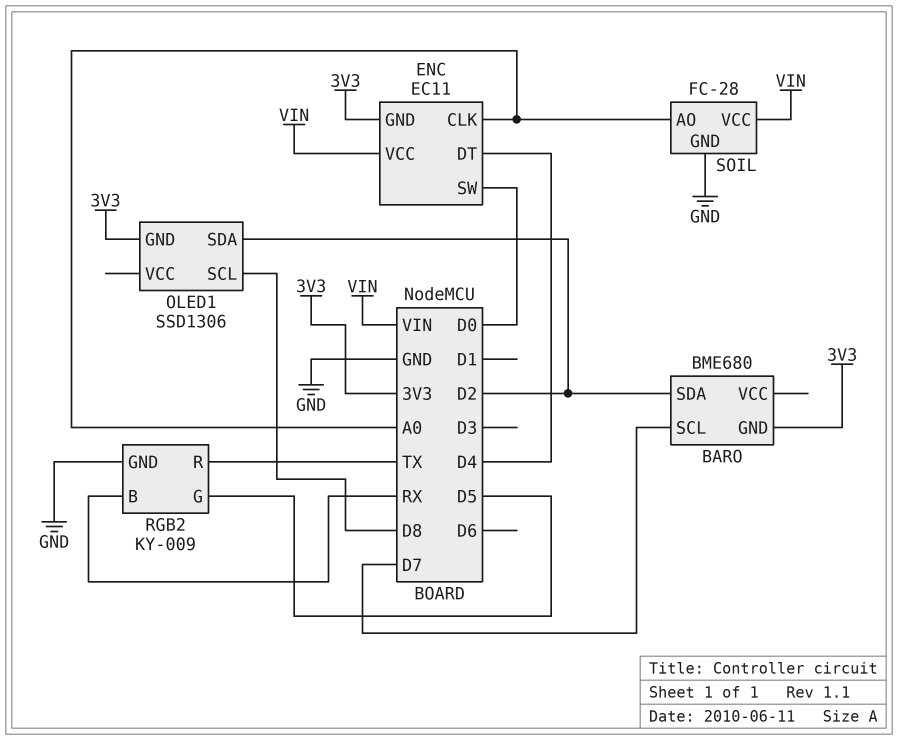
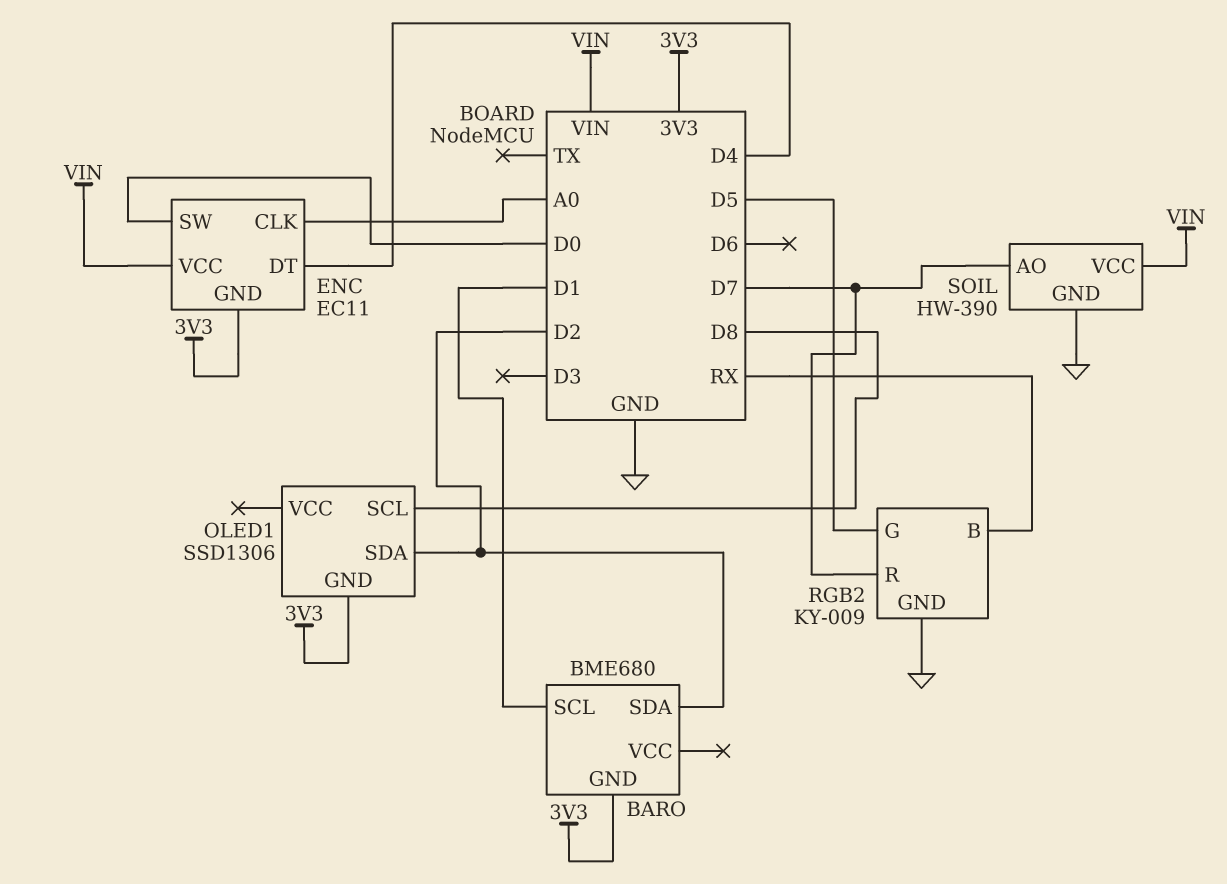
BARO pin SCL: D7 -> D1
RGB2 pin R: TX -> D7
SOIL: FC-28 -> HW-390
SOIL pin AO: A0 -> D7

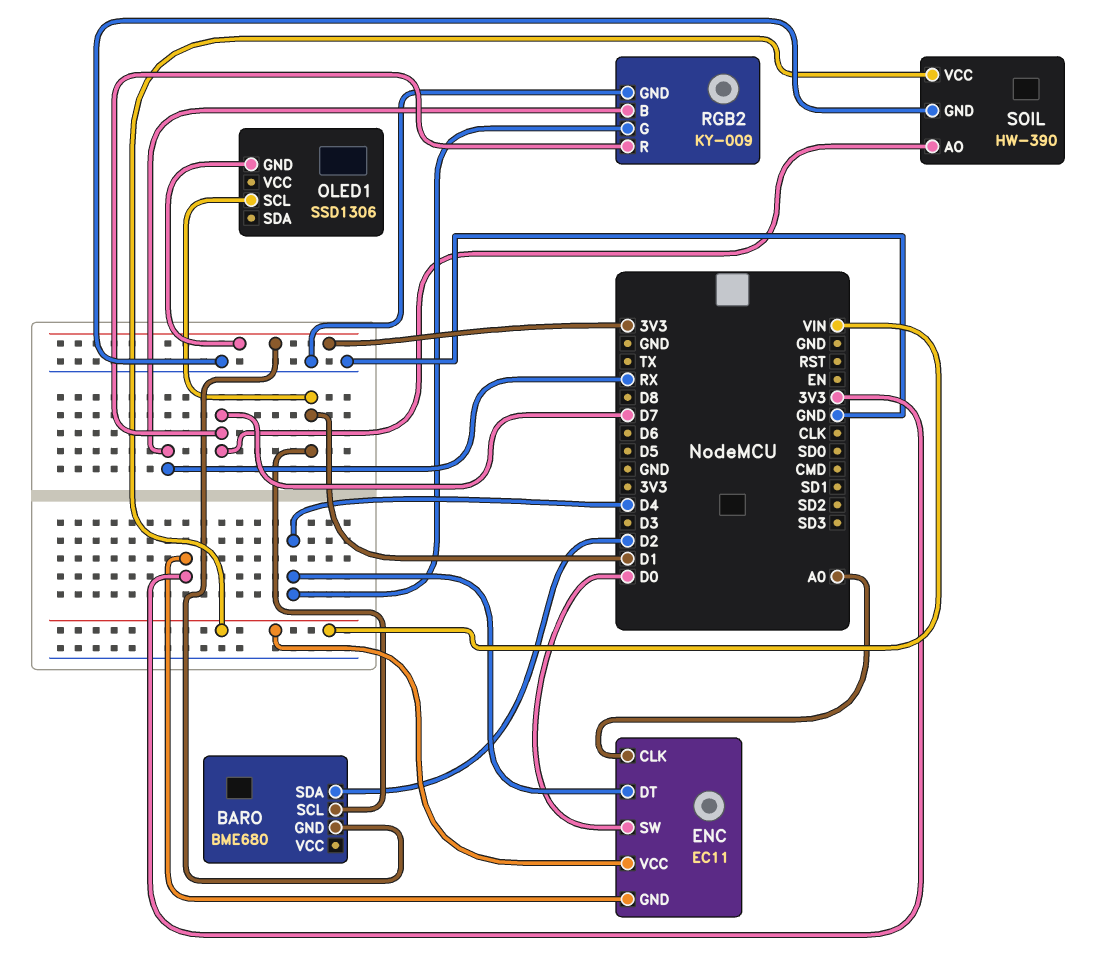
OLED1 pin SCL: D8 -> D1
OLED1 pin SDA: D2 -> none
RGB2 pin G: D5 -> D4

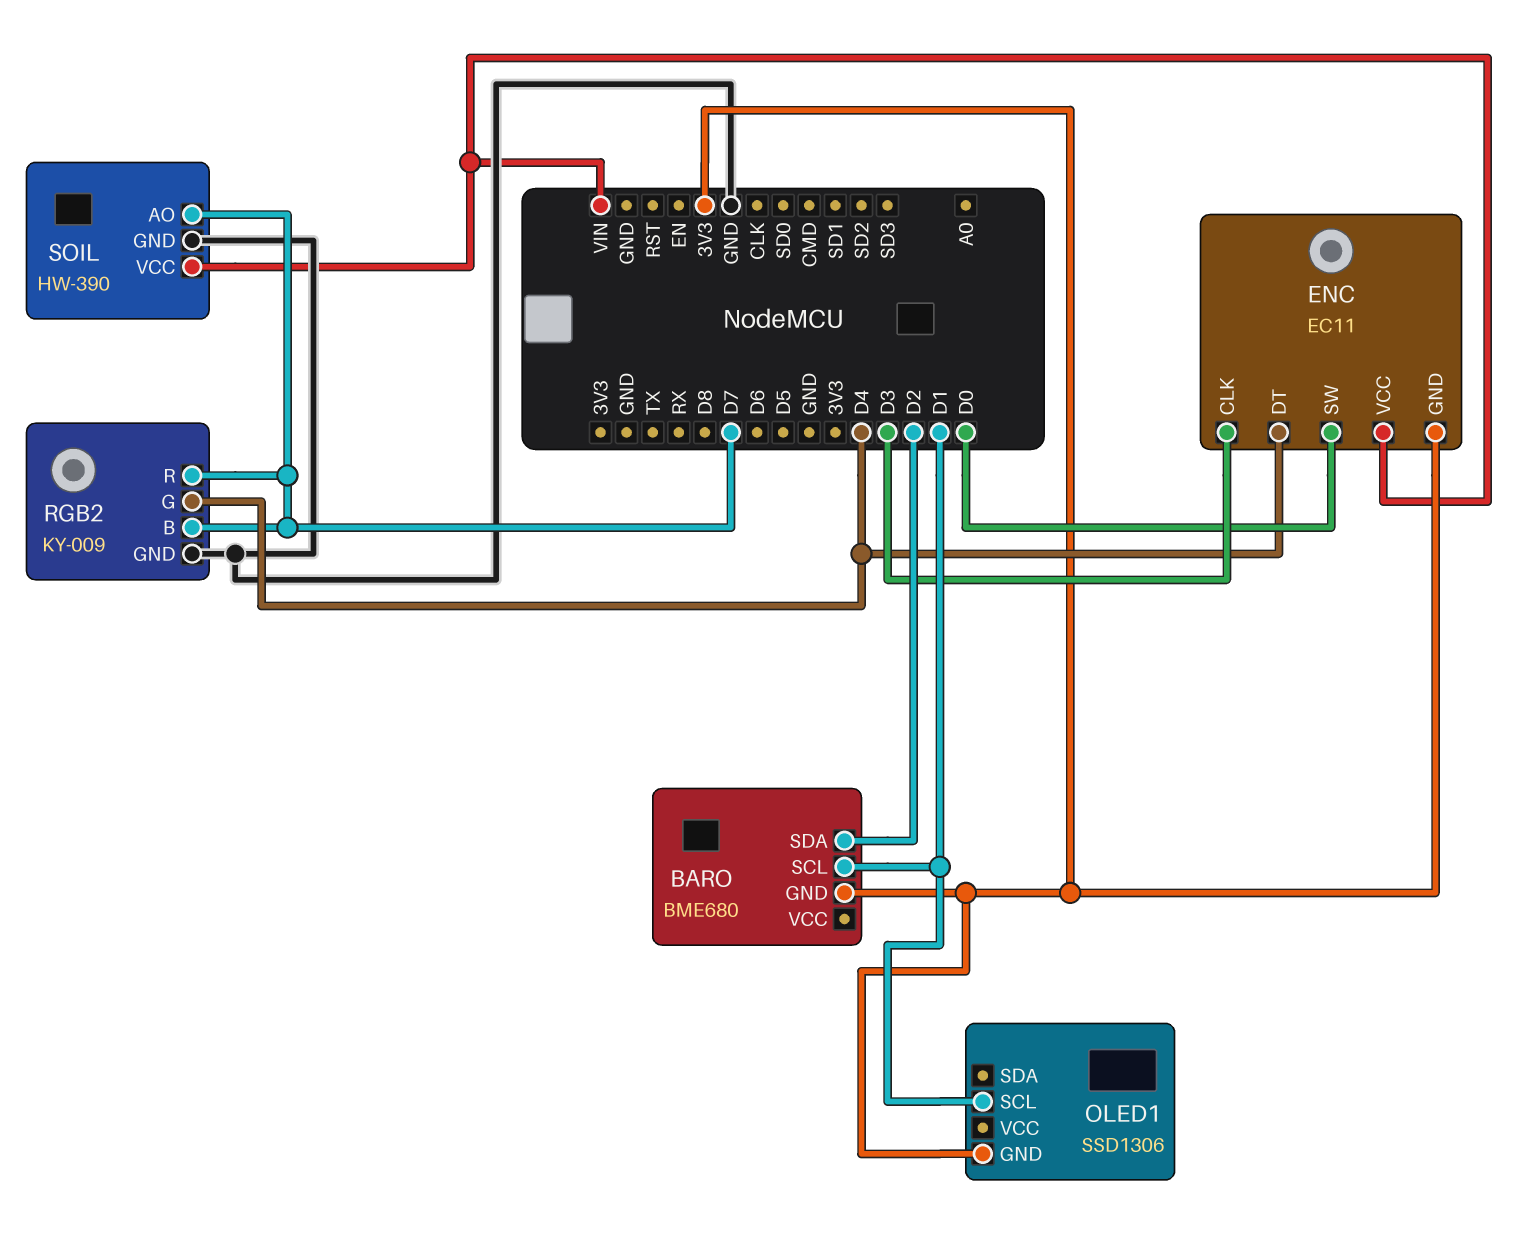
ENC pin CLK: A0 -> D3
RGB2 pin B: RX -> D7

